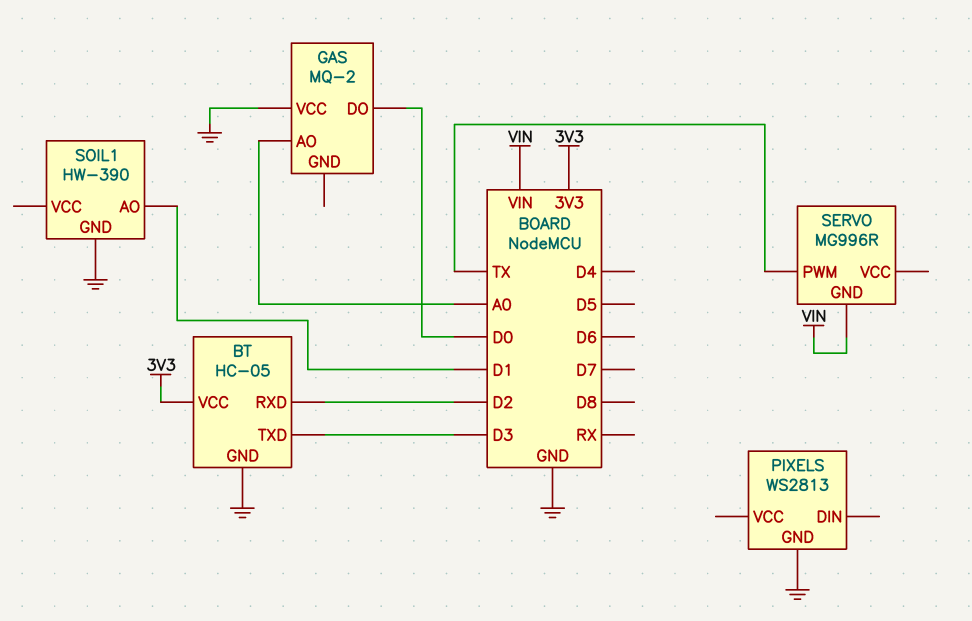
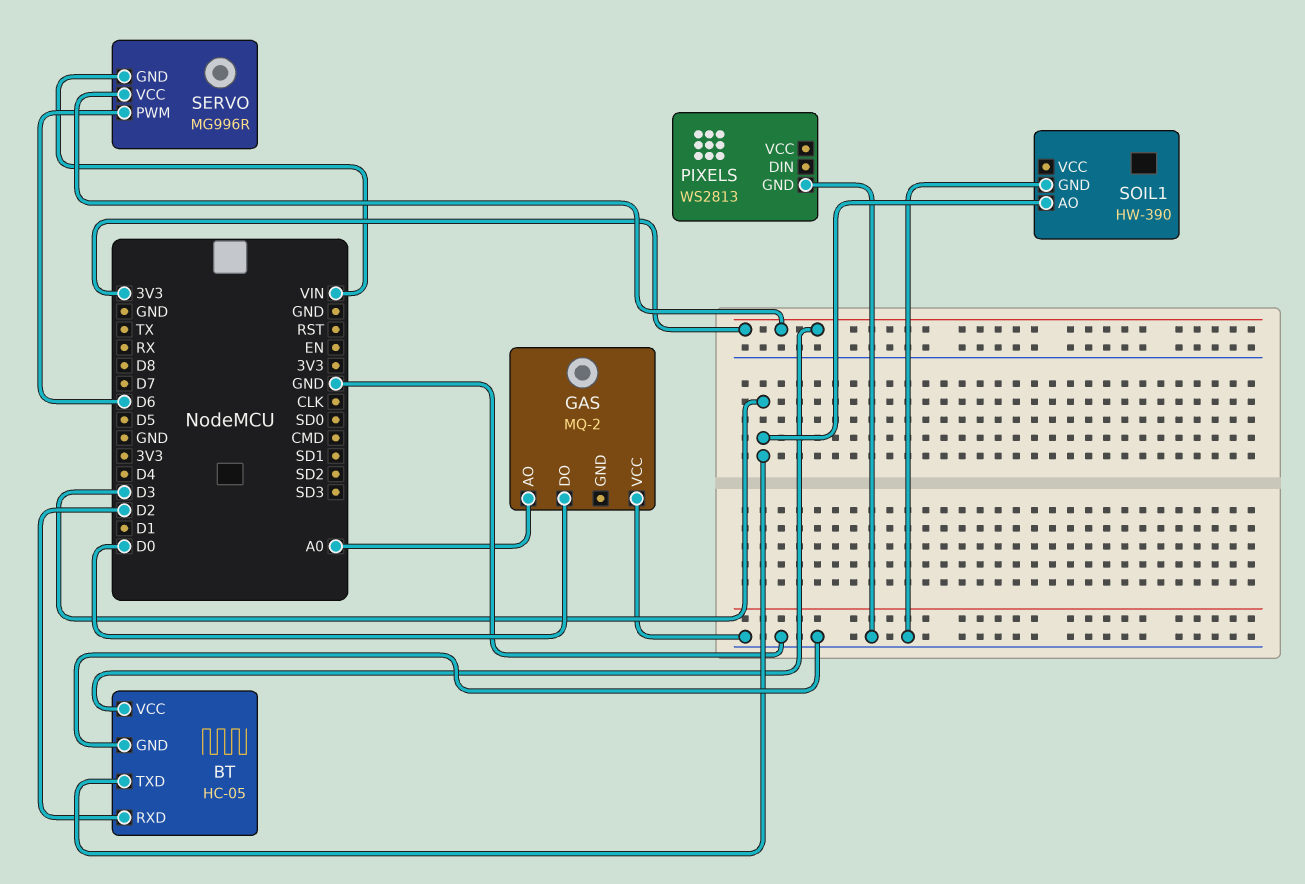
SERVO pin PWM: TX -> D6
SERVO pin VCC: none -> 3V3
SOIL1 pin AO: D1 -> D3

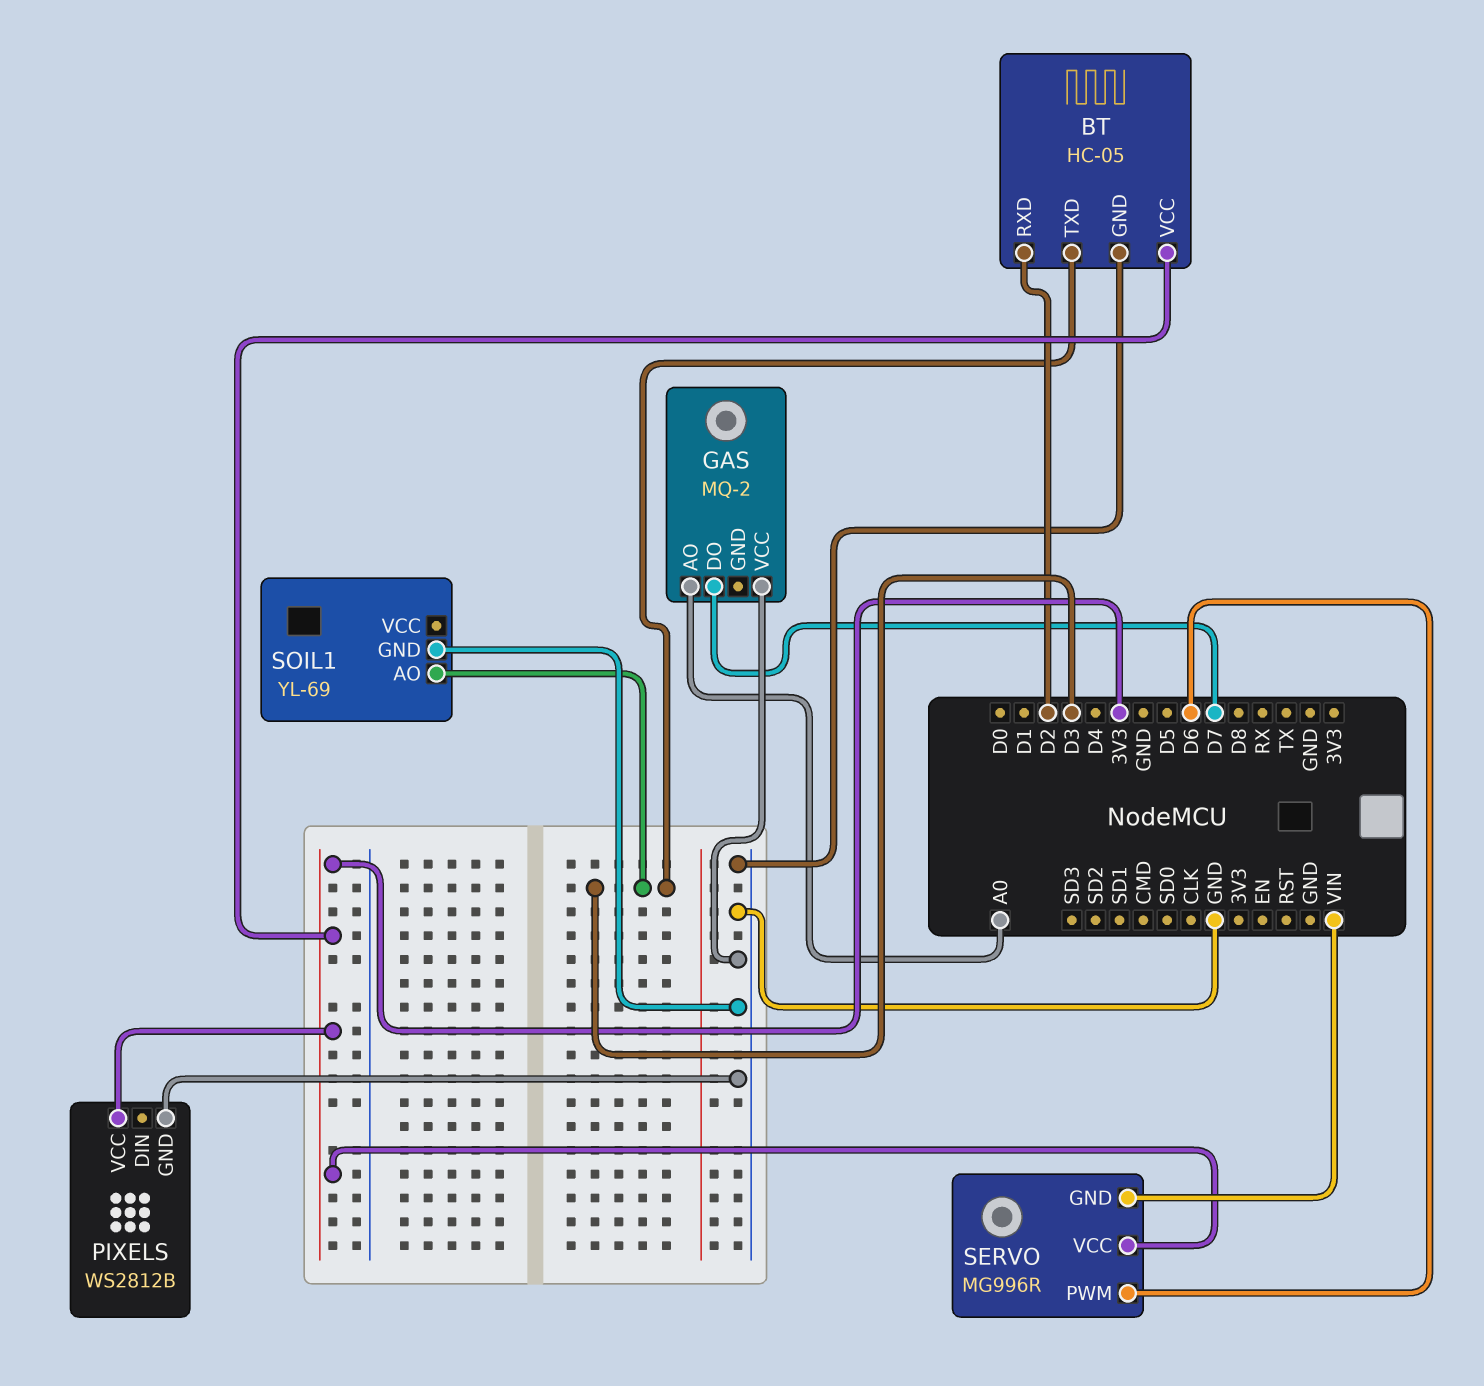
GAS pin DO: D0 -> D7
PIXELS: WS2813 -> WS2812B
PIXELS pin VCC: none -> 3V3
SOIL1: HW-390 -> YL-69

